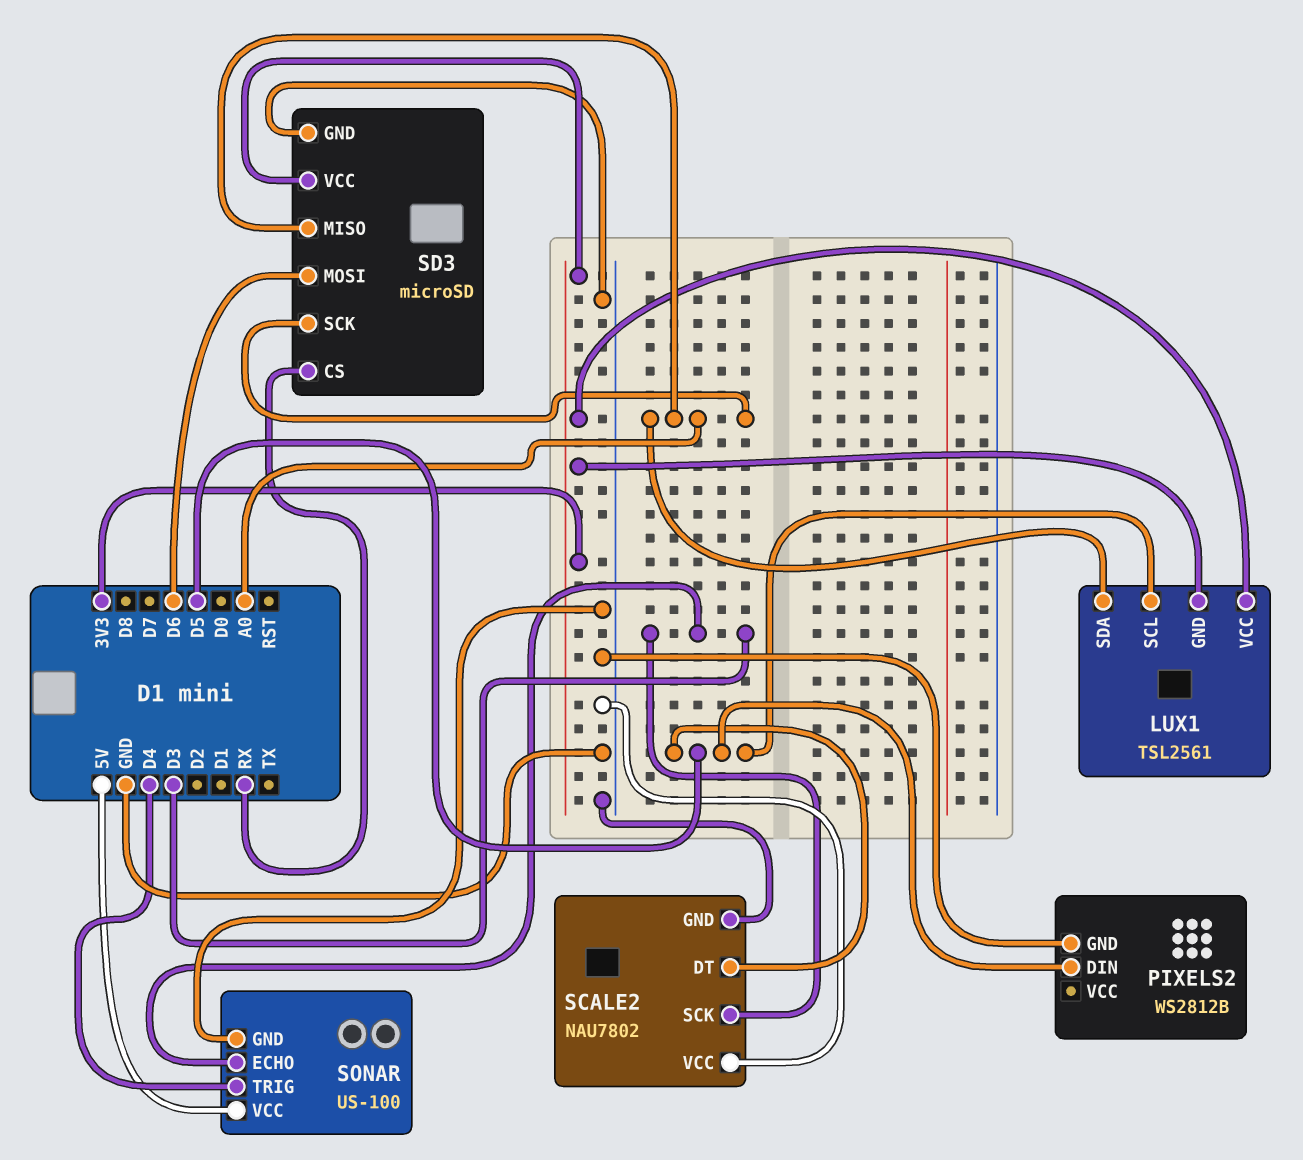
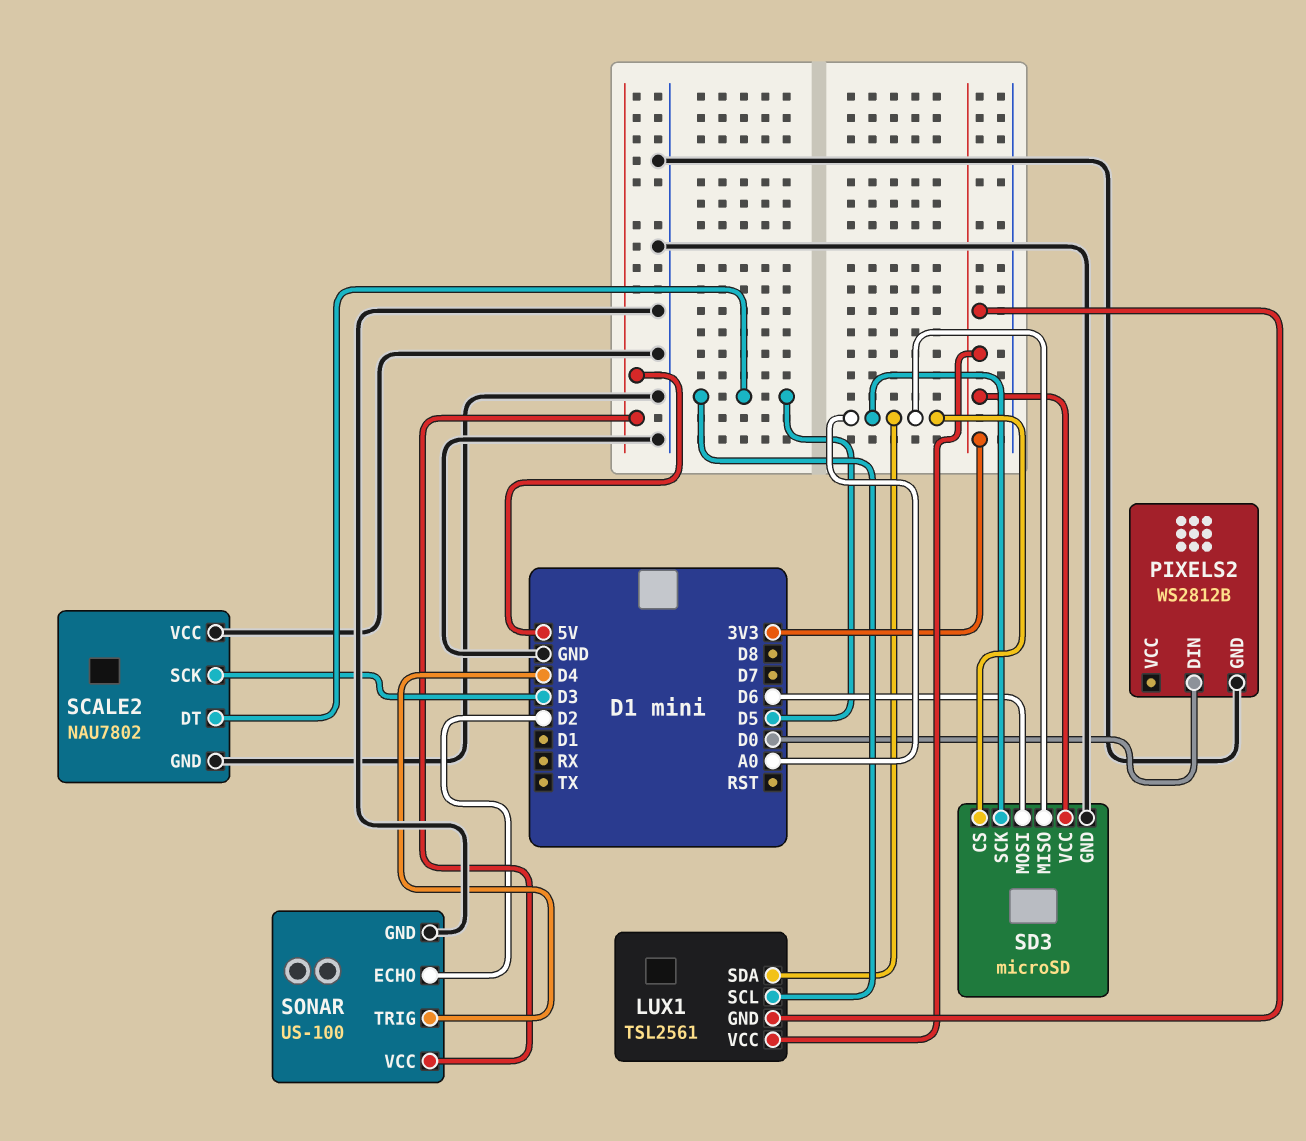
PIXELS2 pin DIN: D5 -> D0
SD3 pin CS: RX -> A0
SONAR pin ECHO: D3 -> D2

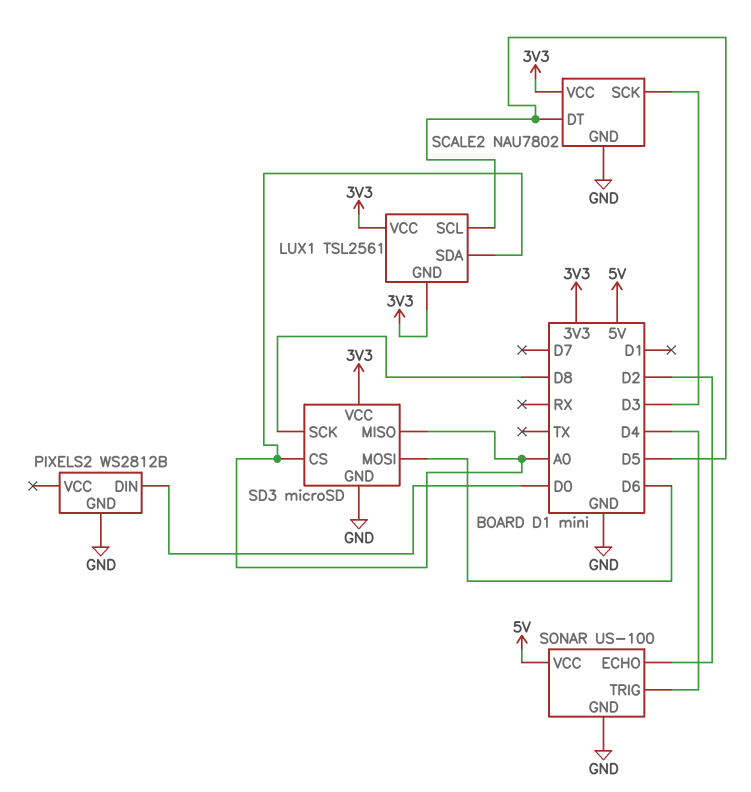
SCALE2 pin VCC: GND -> 3V3
SD3 pin SCK: A0 -> D8

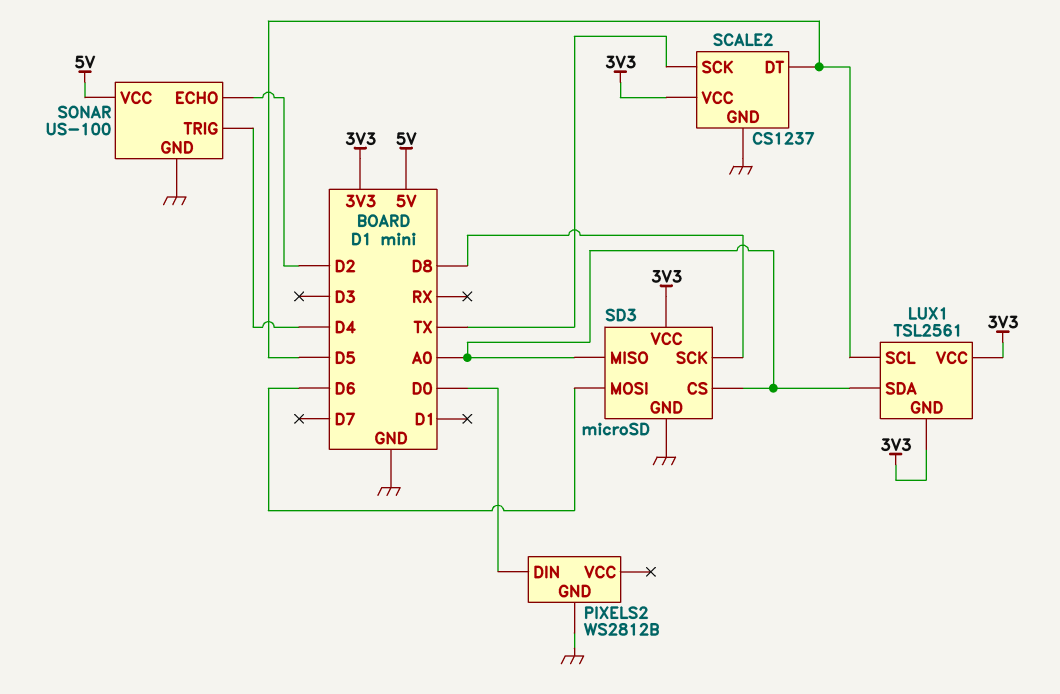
SCALE2: NAU7802 -> CS1237
SCALE2 pin SCK: D3 -> TX

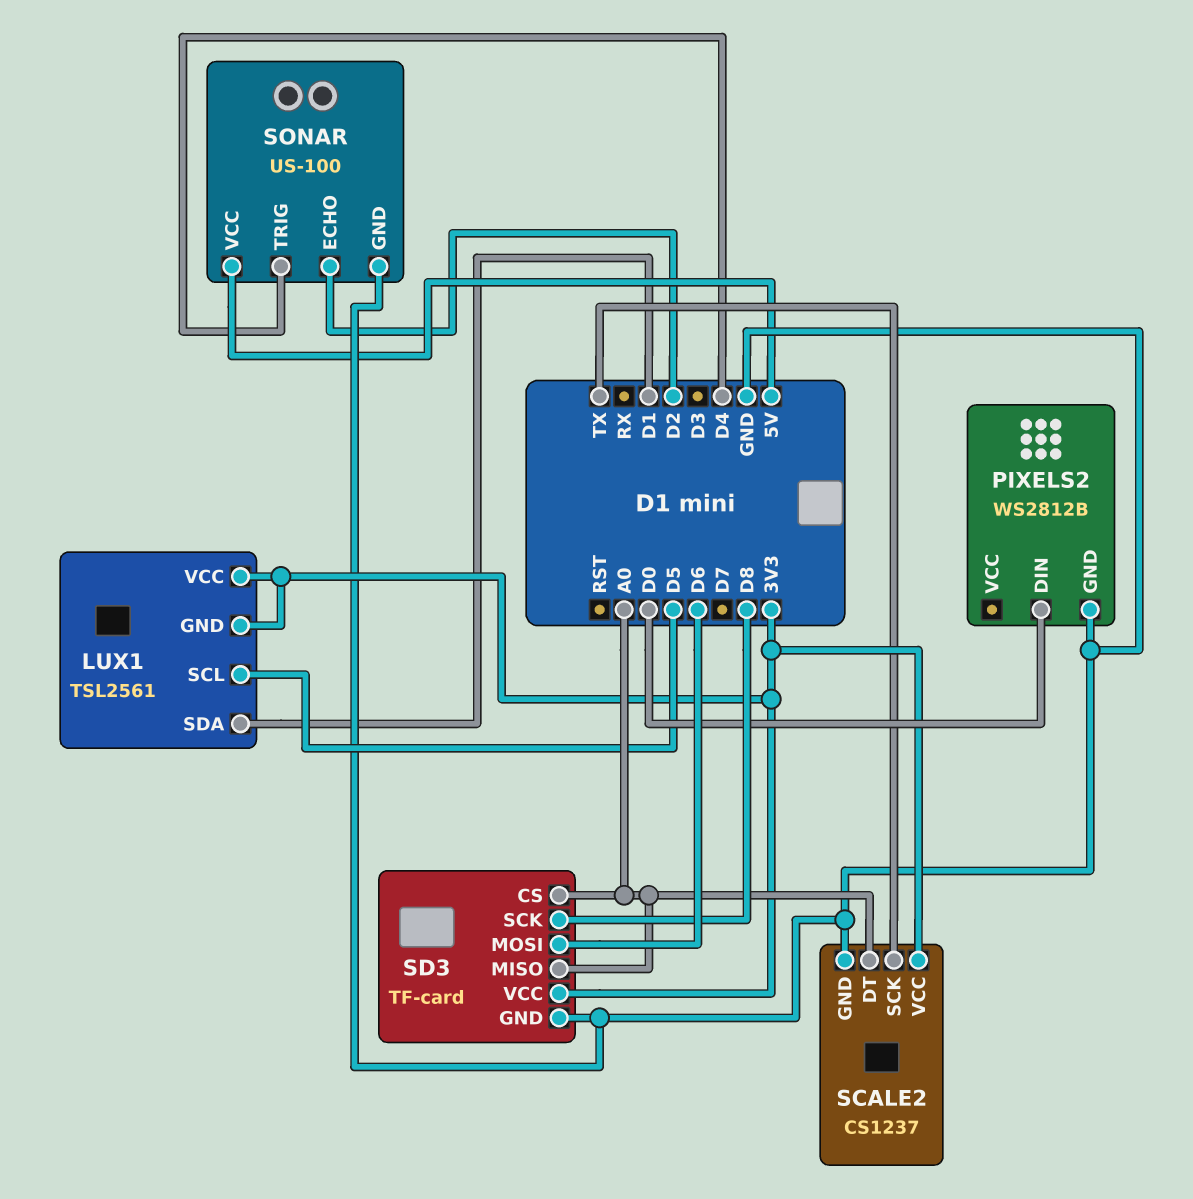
LUX1 pin SDA: A0 -> D1
SCALE2 pin DT: D5 -> A0
SD3: microSD -> TF-card

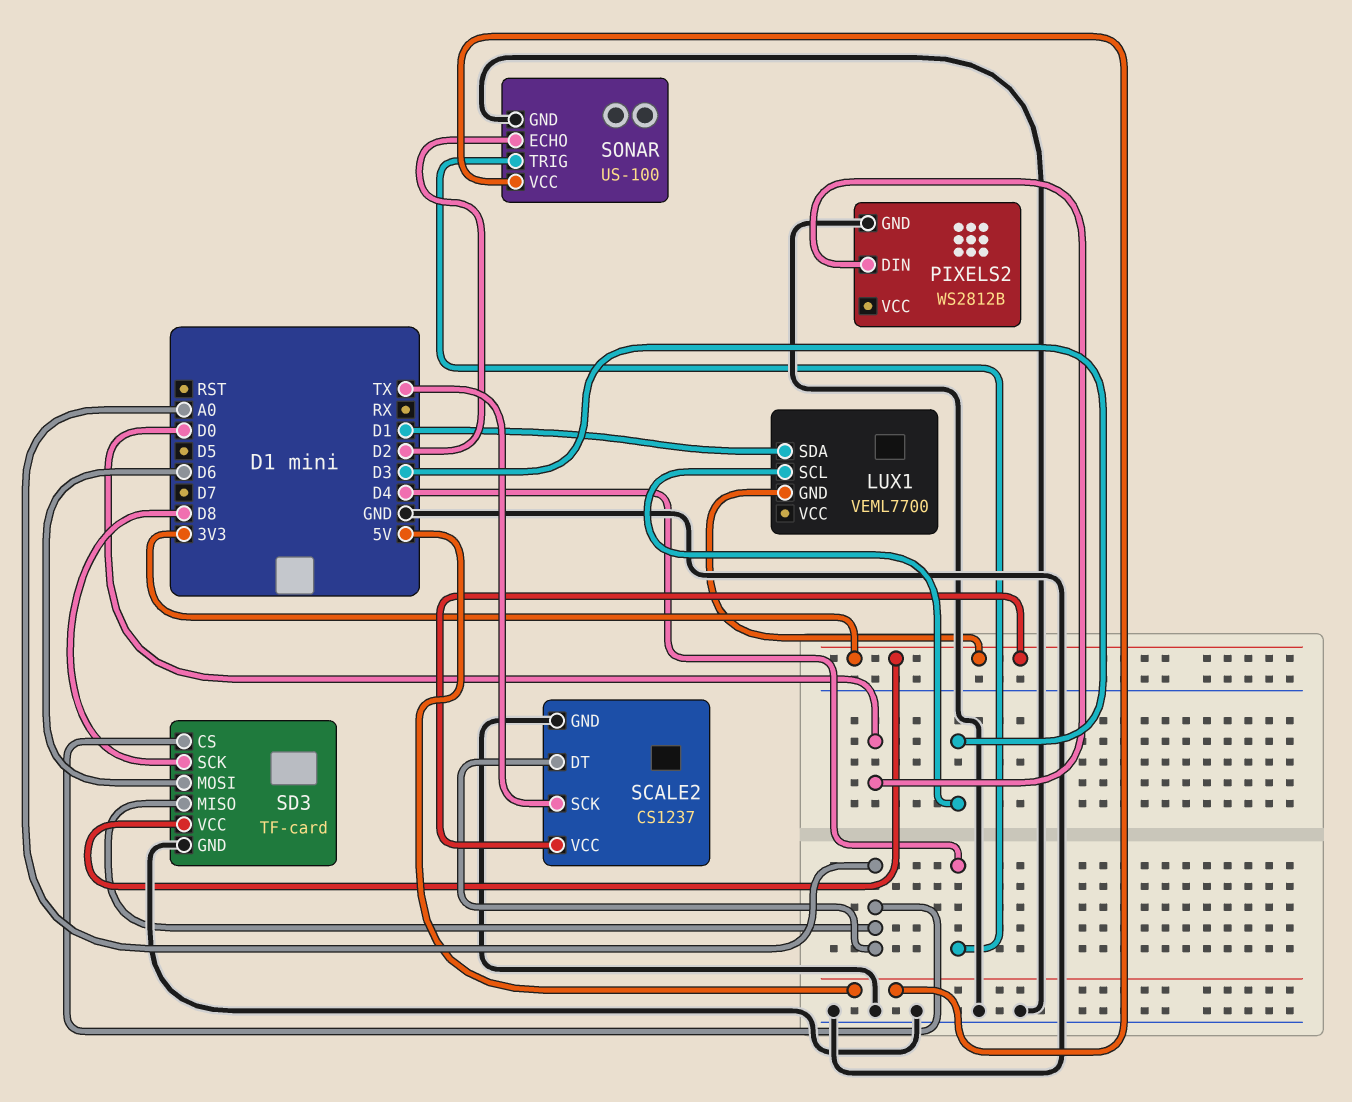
LUX1: TSL2561 -> VEML7700
LUX1 pin SCL: D5 -> D3
LUX1 pin VCC: 3V3 -> none

